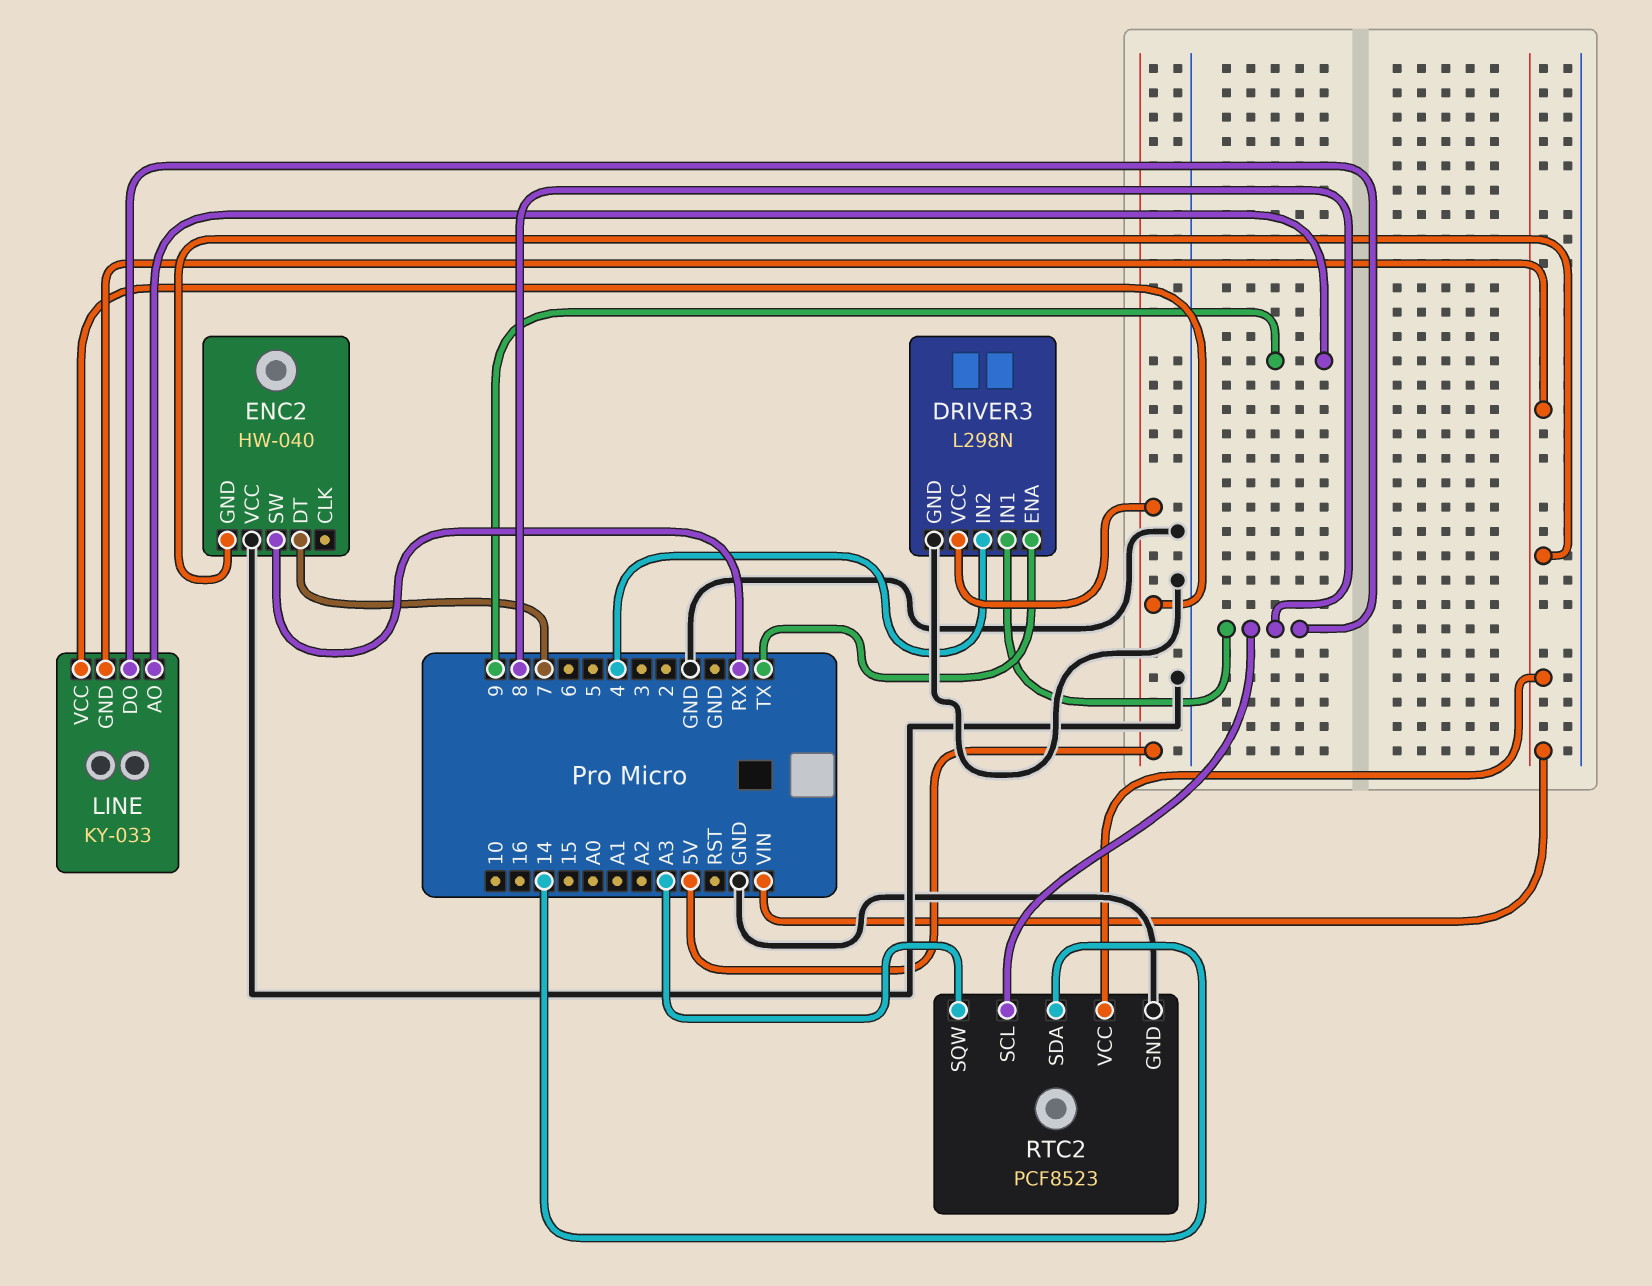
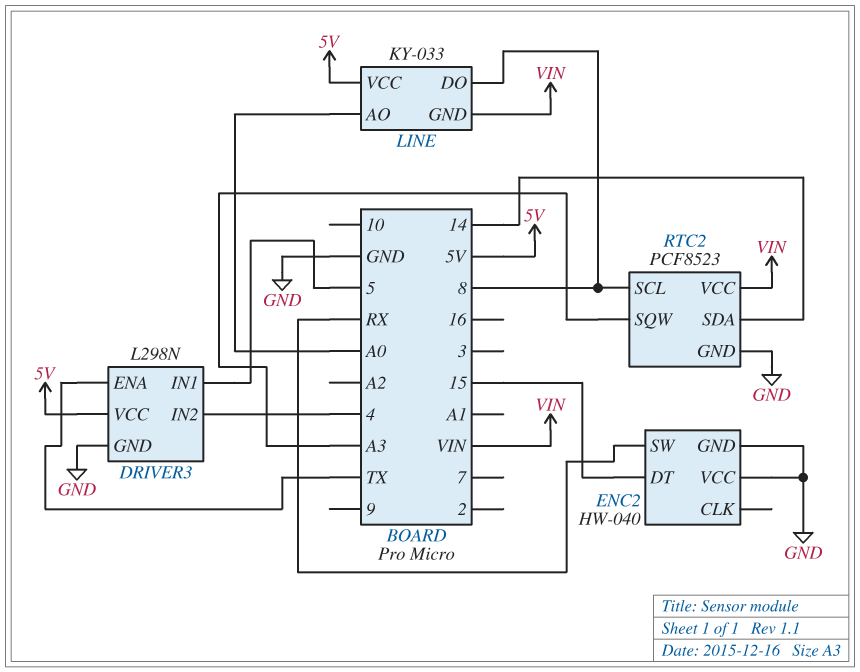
DRIVER3 pin IN1: 8 -> 5
ENC2 pin DT: 7 -> 15
ENC2 pin GND: VIN -> GND
LINE pin AO: 9 -> A0

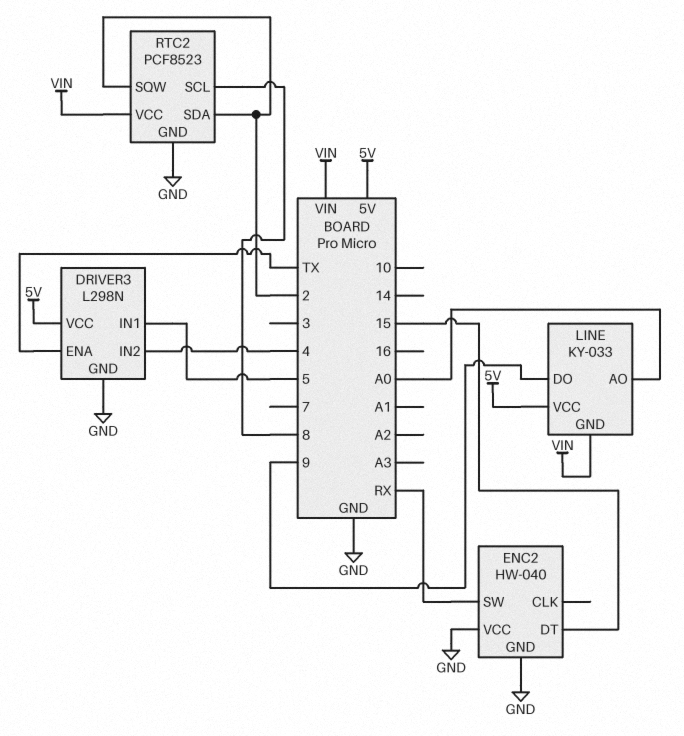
LINE pin DO: 8 -> 9
RTC2 pin SDA: 14 -> 2
RTC2 pin SQW: A3 -> 2

